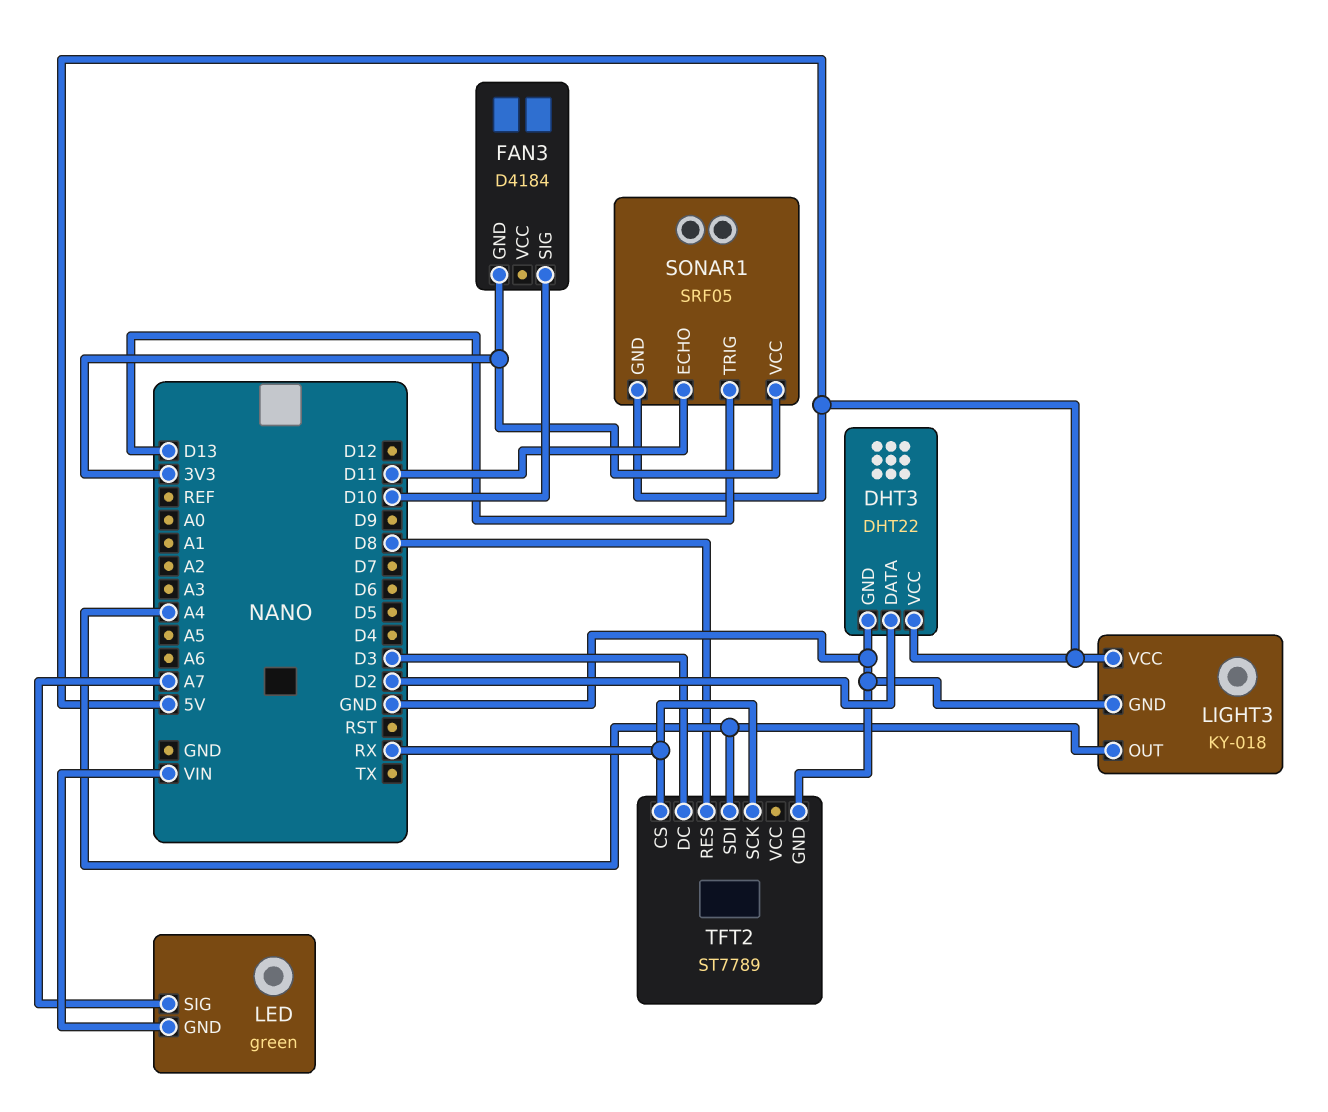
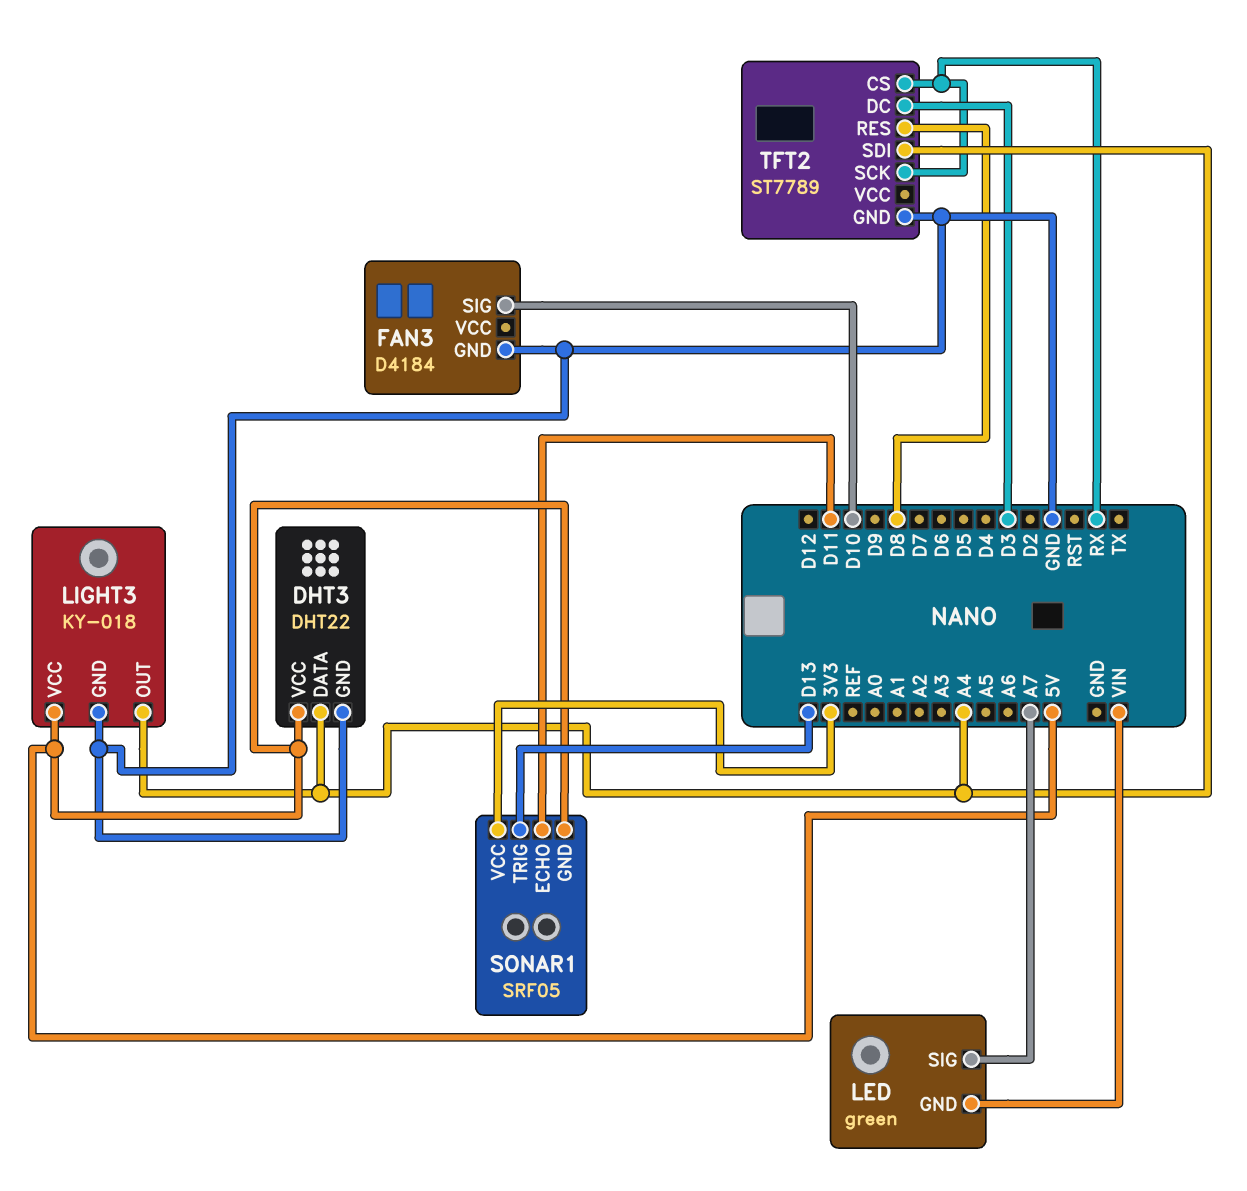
DHT3 pin DATA: D2 -> A4
FAN3 pin GND: 3V3 -> GND

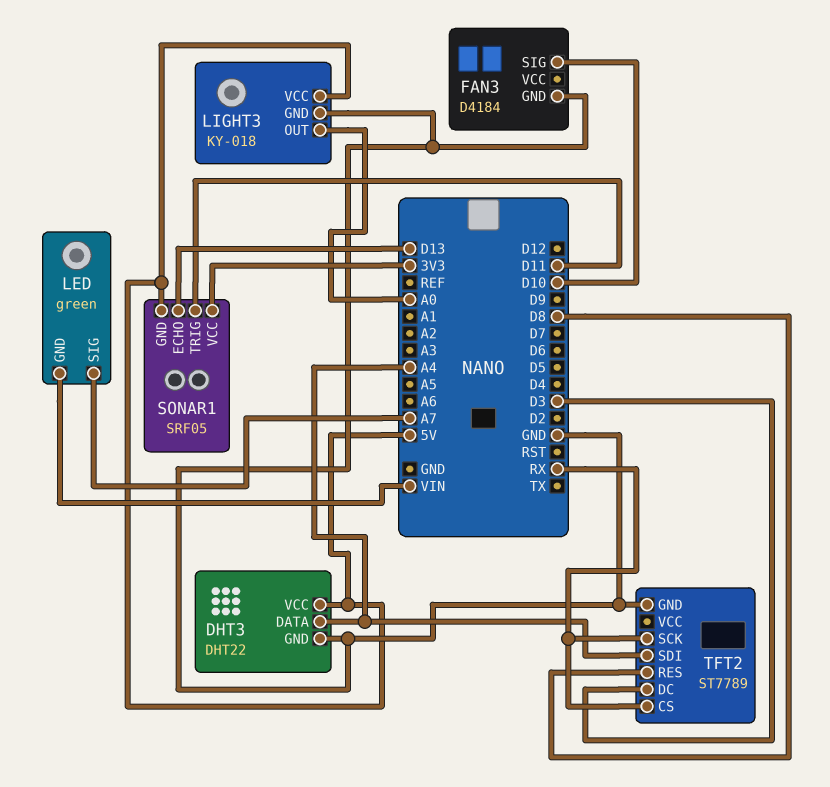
LIGHT3 pin OUT: A4 -> A0
SONAR1 pin ECHO: D11 -> D13
SONAR1 pin TRIG: D13 -> D11

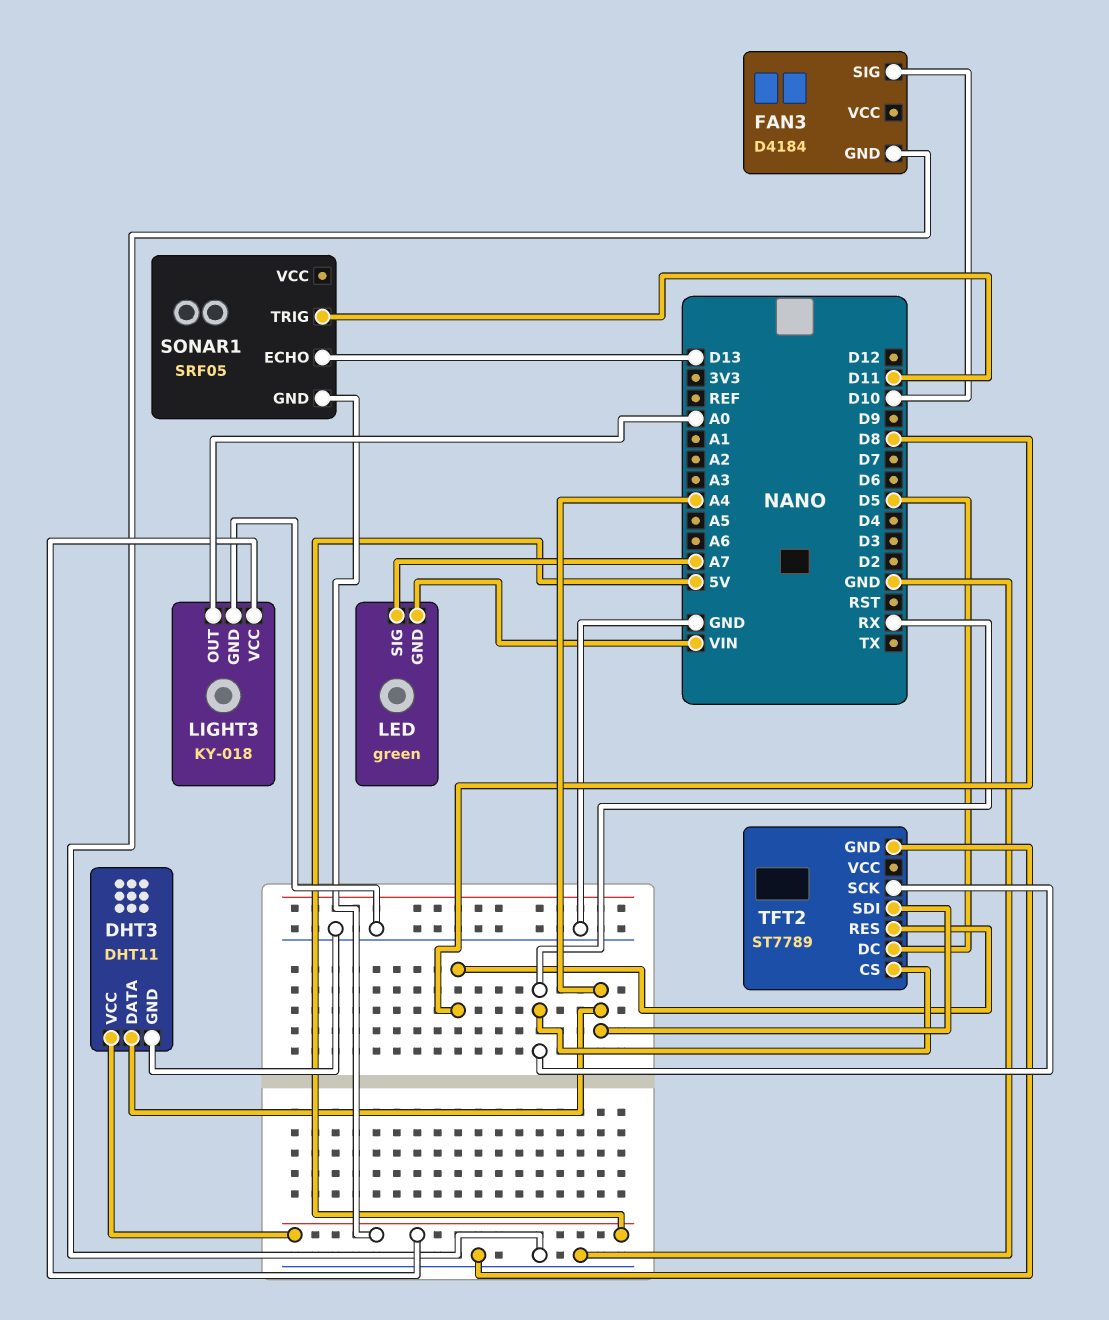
DHT3: DHT22 -> DHT11
SONAR1 pin VCC: 3V3 -> none
TFT2 pin DC: D3 -> D5

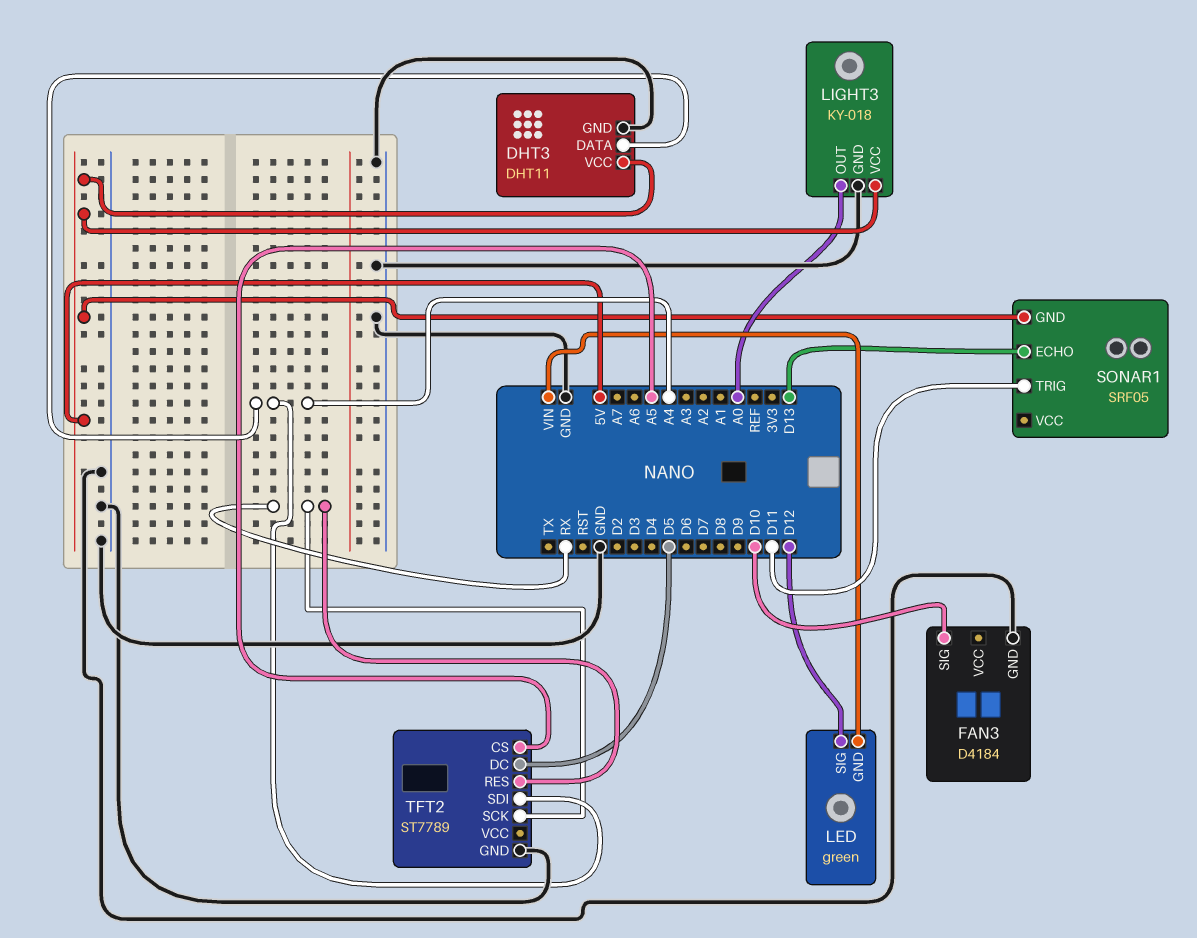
LED pin SIG: A7 -> D12
TFT2 pin CS: RX -> A5
TFT2 pin RES: D8 -> RX

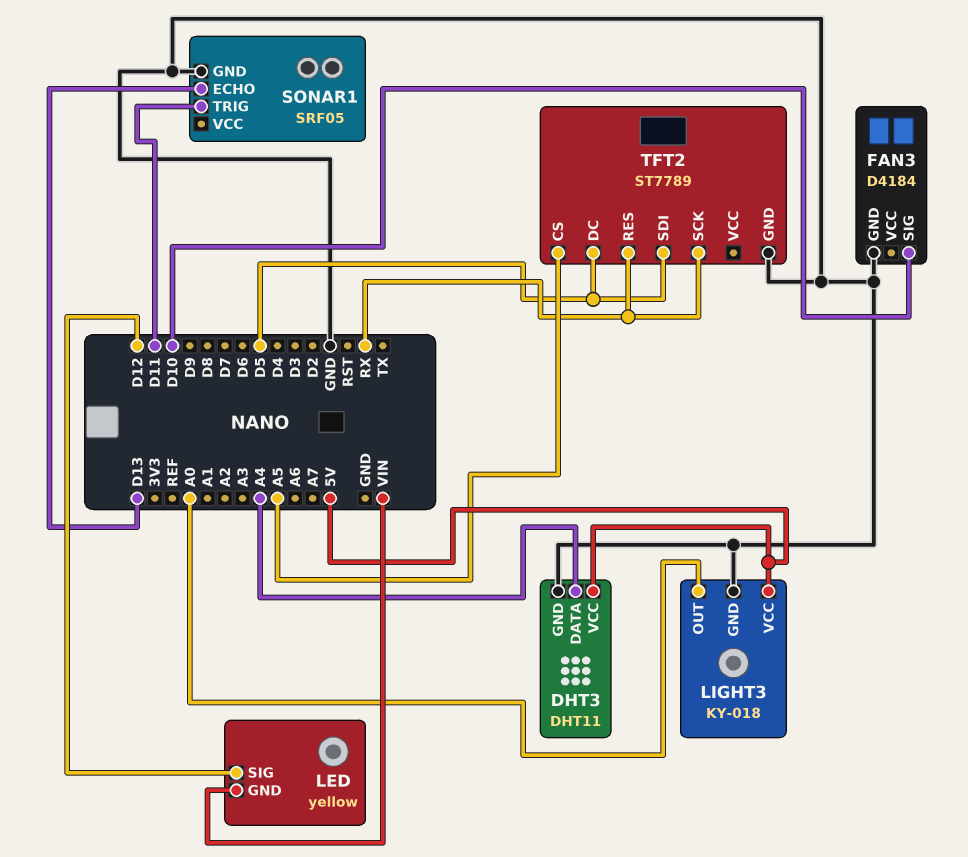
LED: green -> yellow
SONAR1 pin GND: 5V -> GND
TFT2 pin SDI: A4 -> D5

